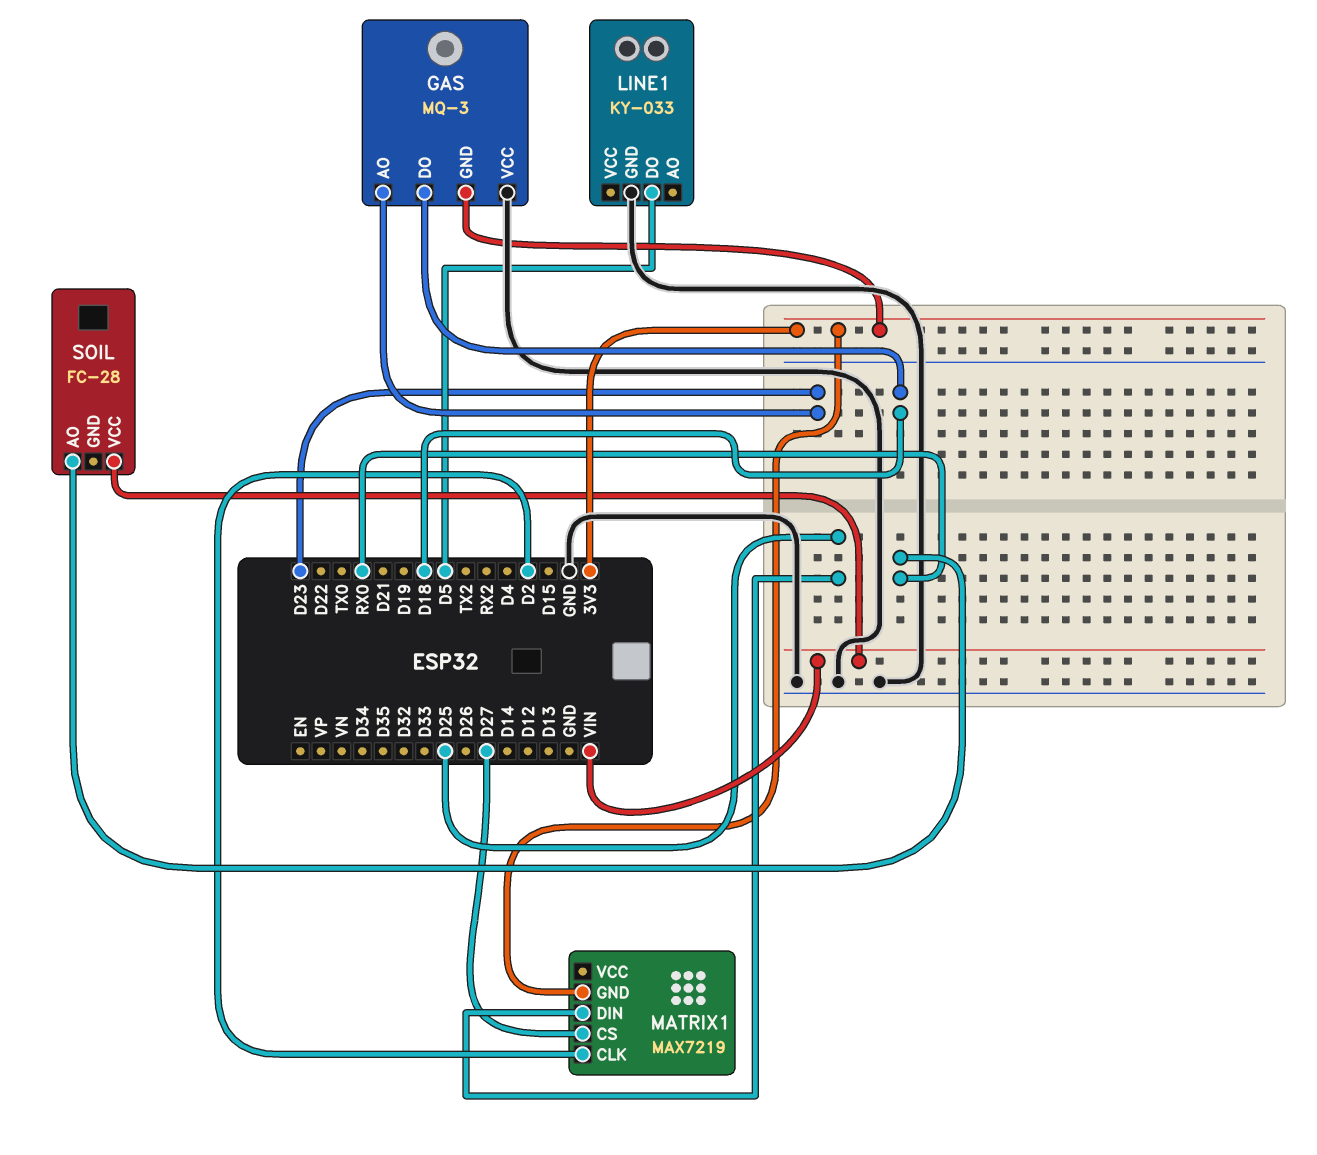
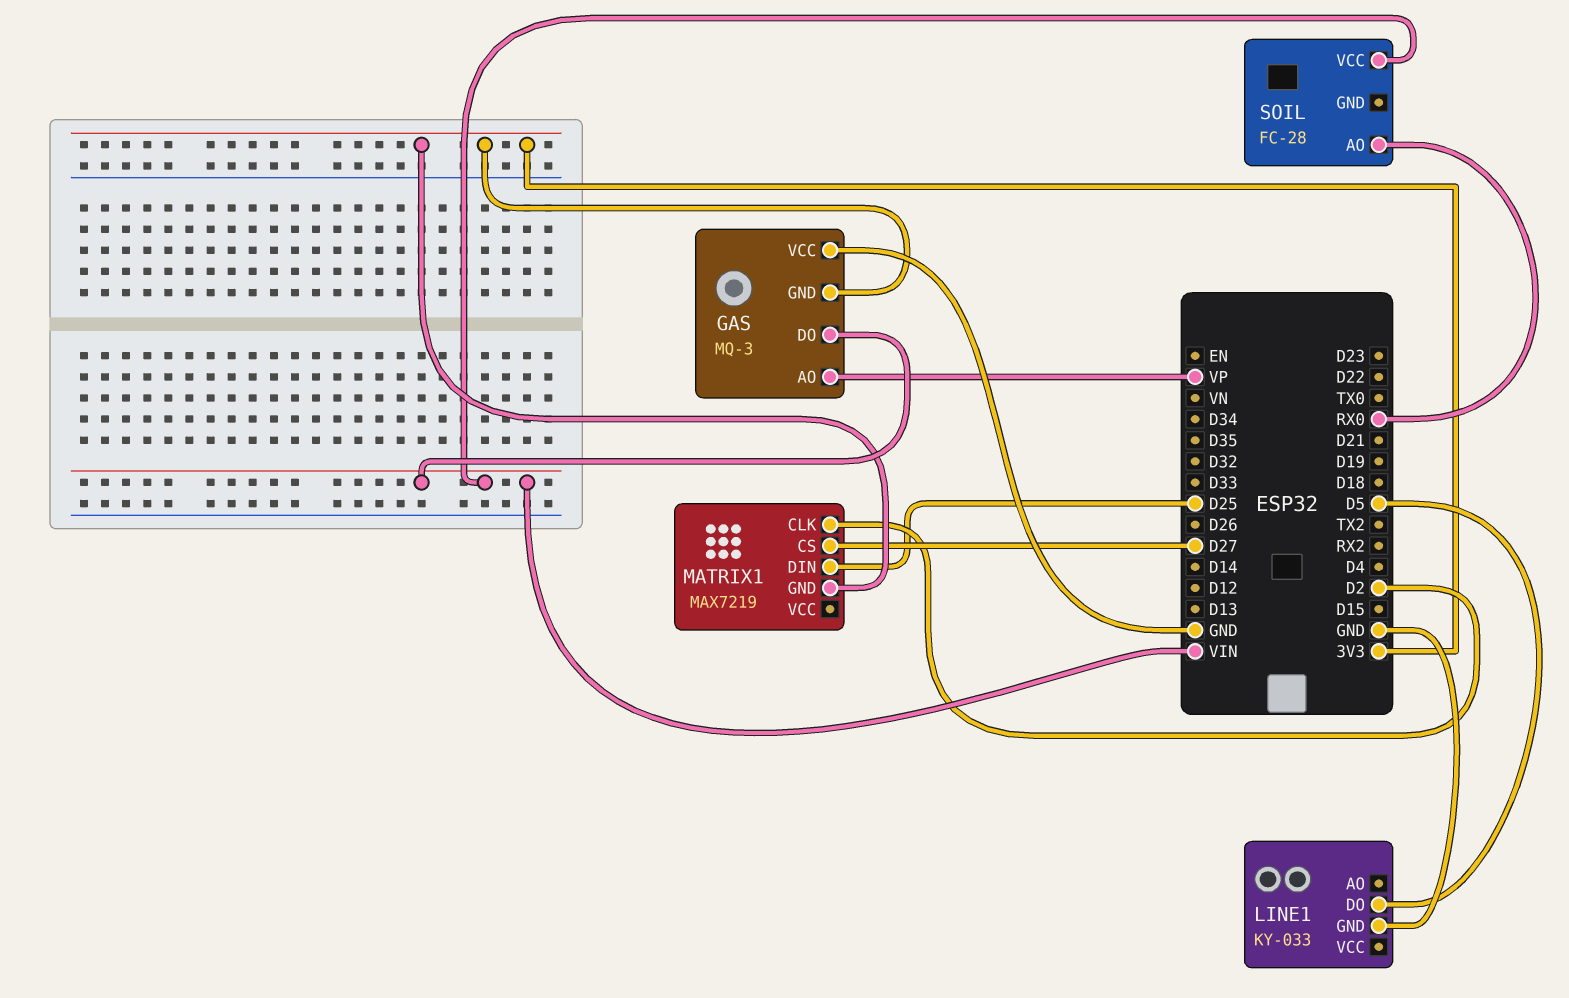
GAS pin AO: D23 -> VP
GAS pin DO: D18 -> VIN

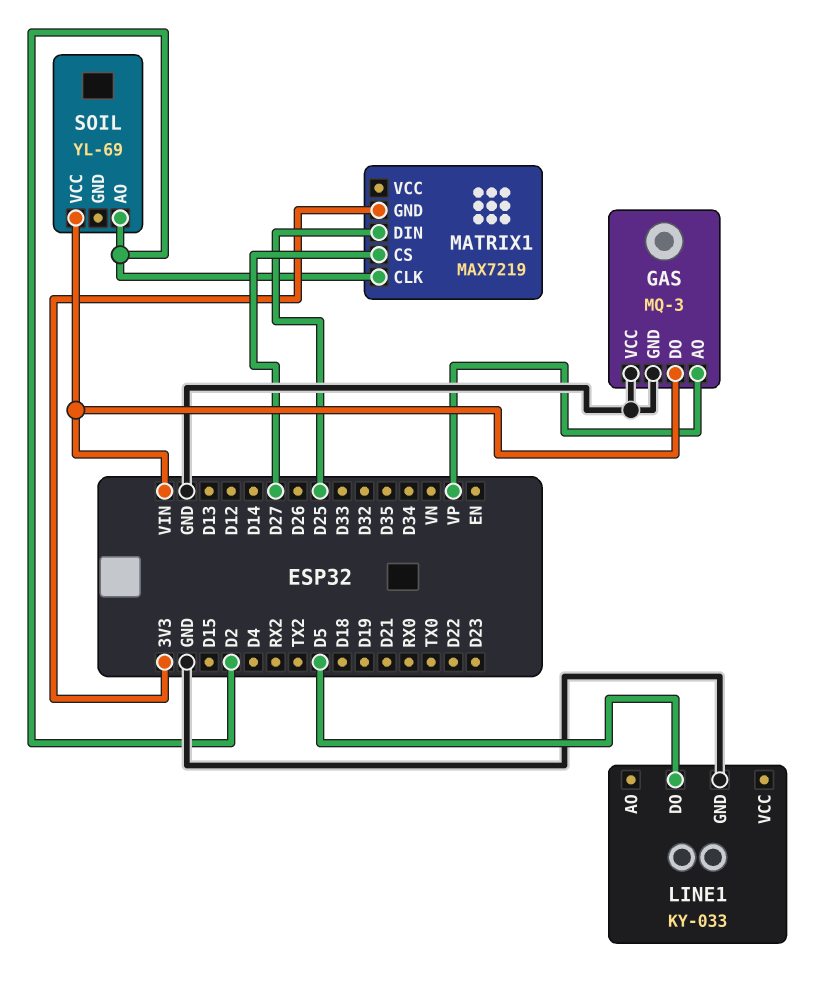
GAS pin GND: 3V3 -> GND
SOIL: FC-28 -> YL-69
SOIL pin AO: RX0 -> D2

